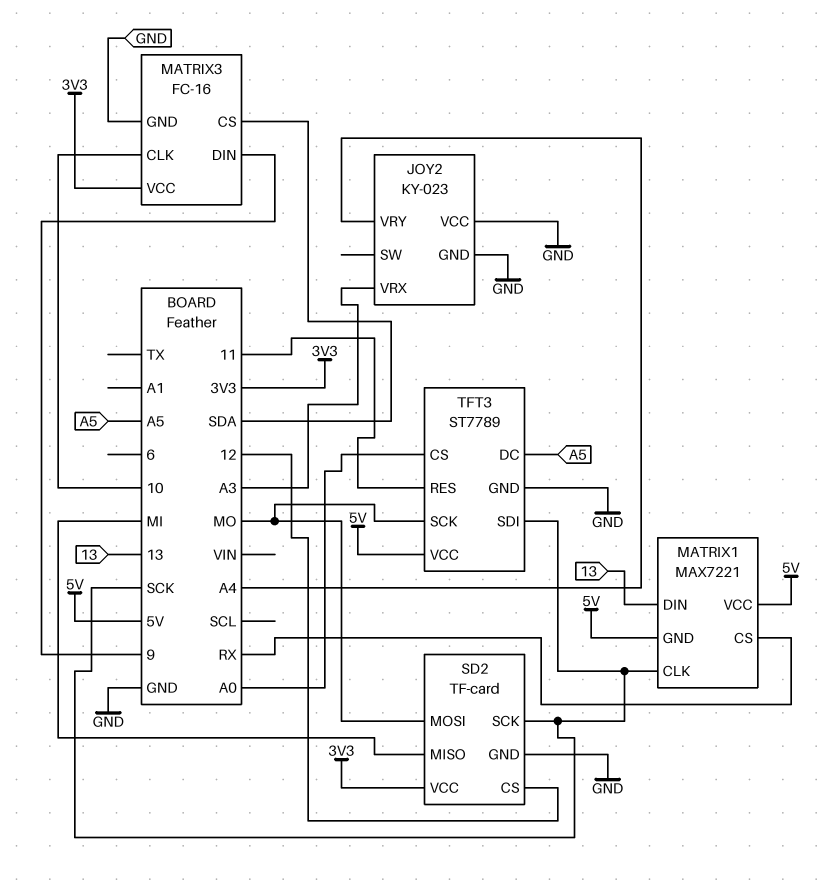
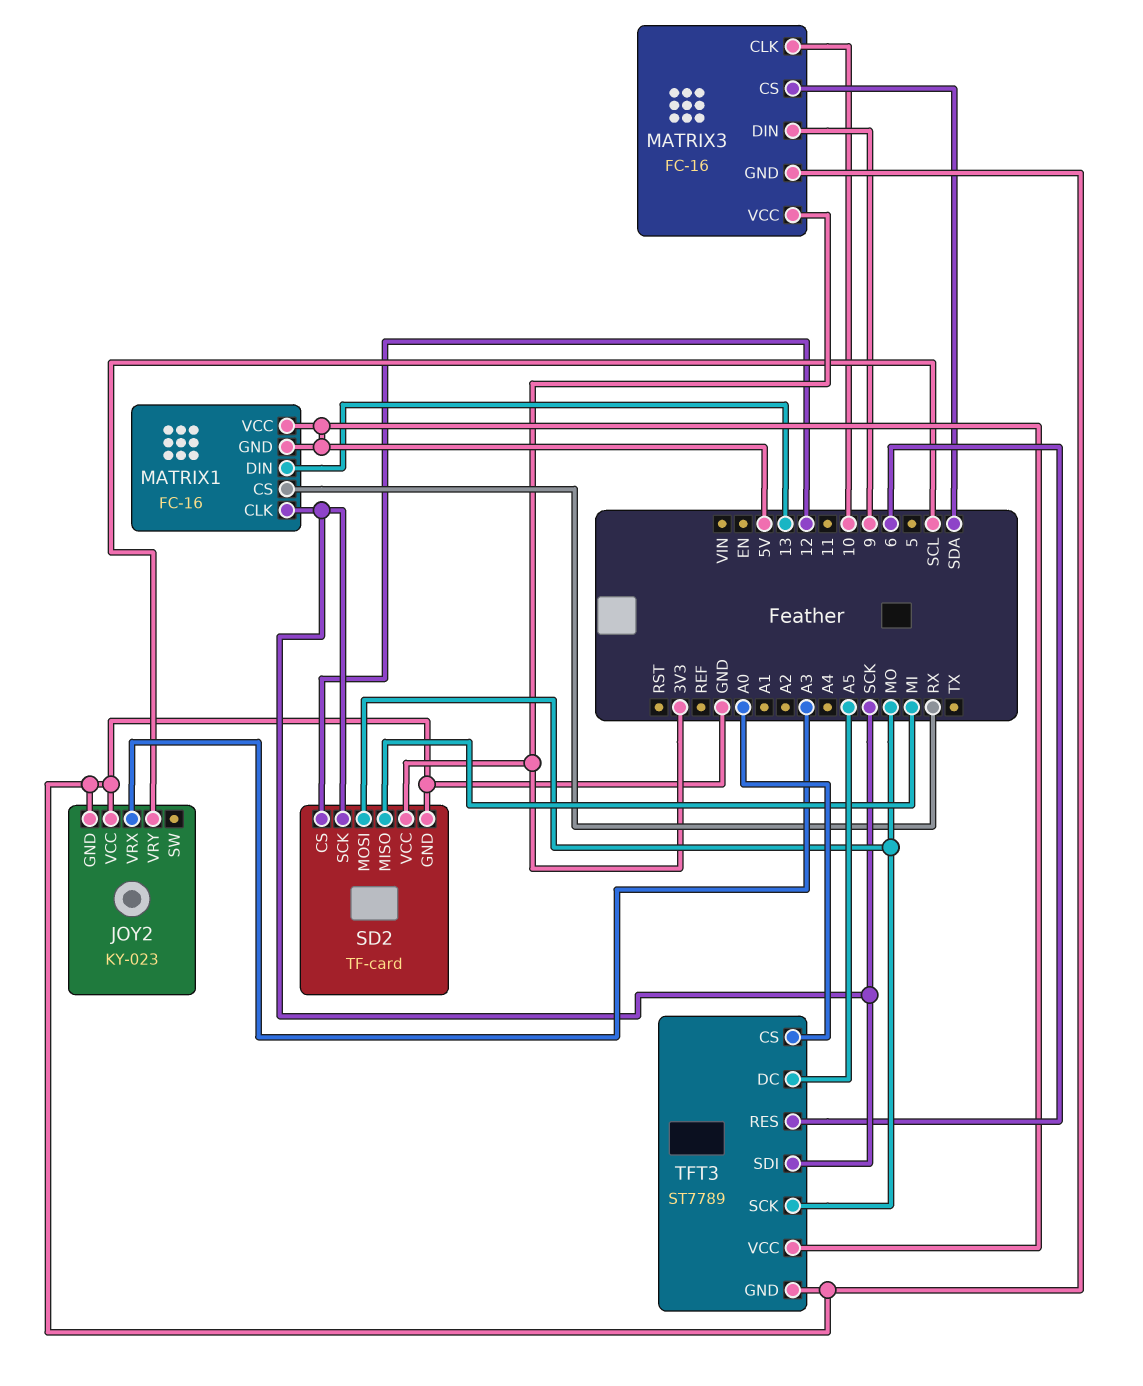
JOY2 pin VRY: A4 -> SCL
MATRIX1: MAX7221 -> FC-16
TFT3 pin RES: 11 -> 6

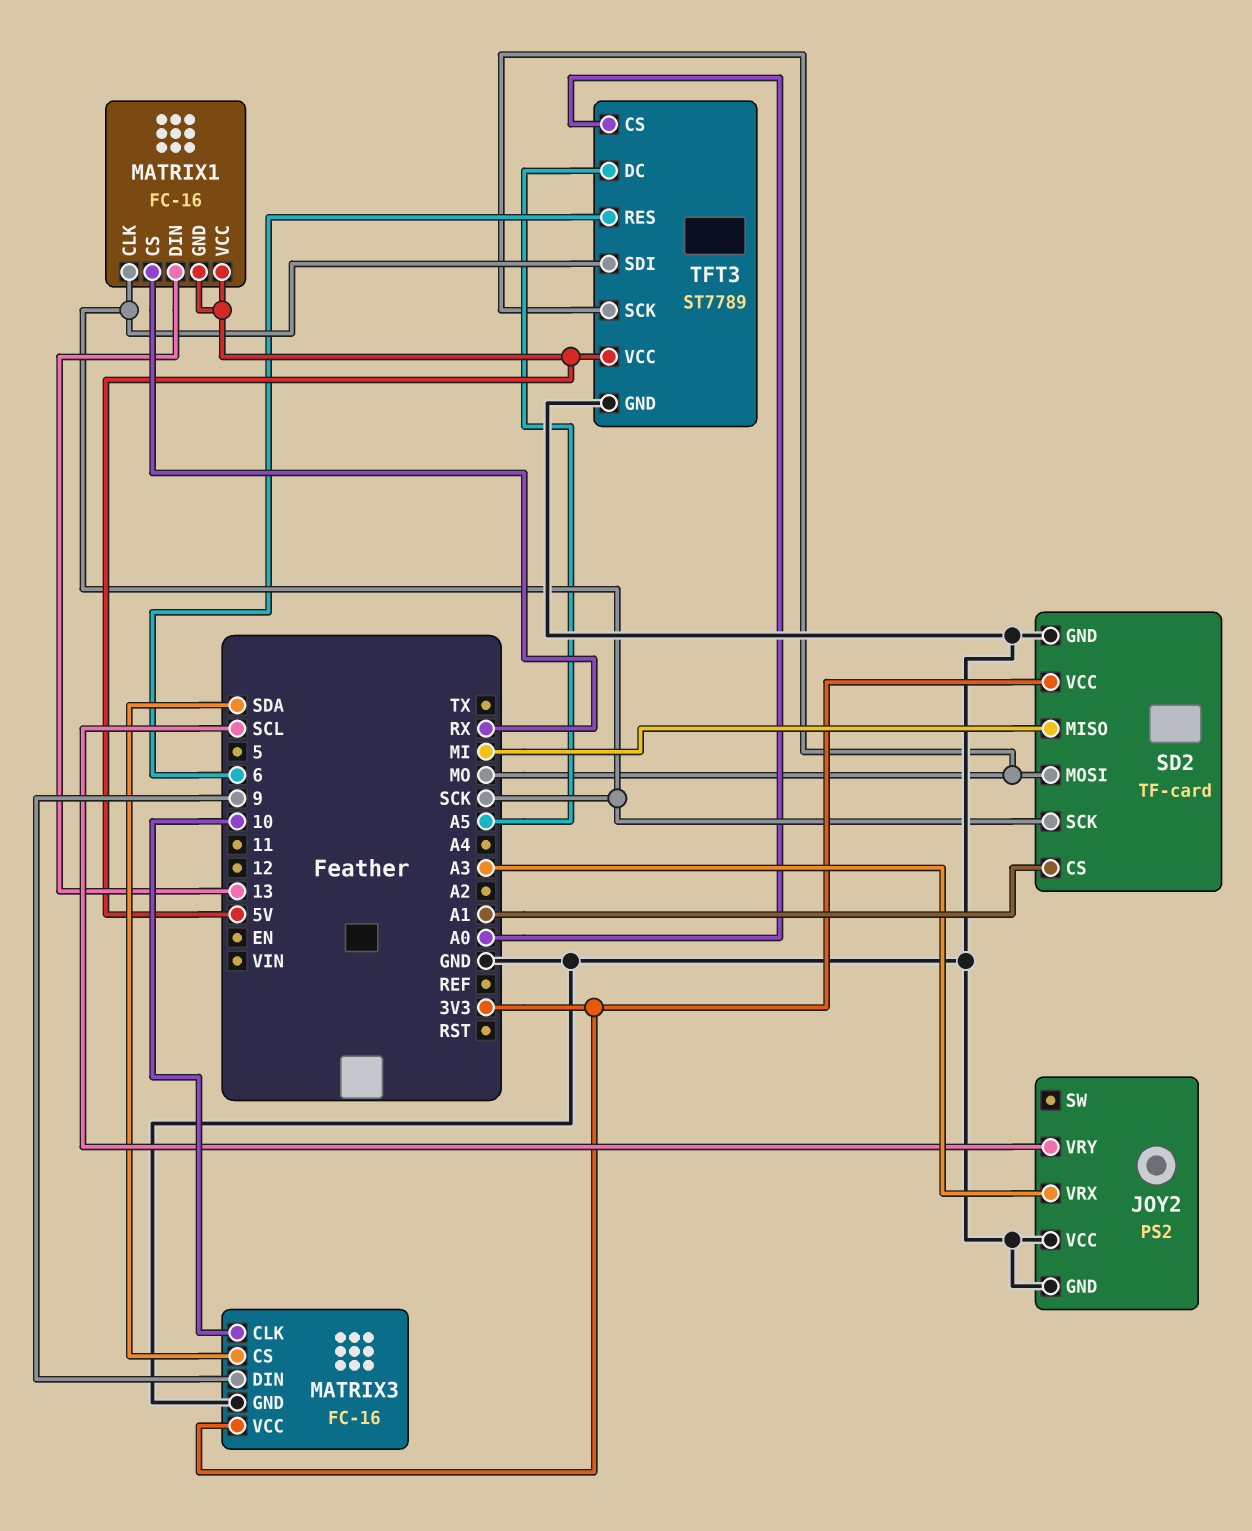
JOY2: KY-023 -> PS2
SD2 pin CS: 12 -> A1

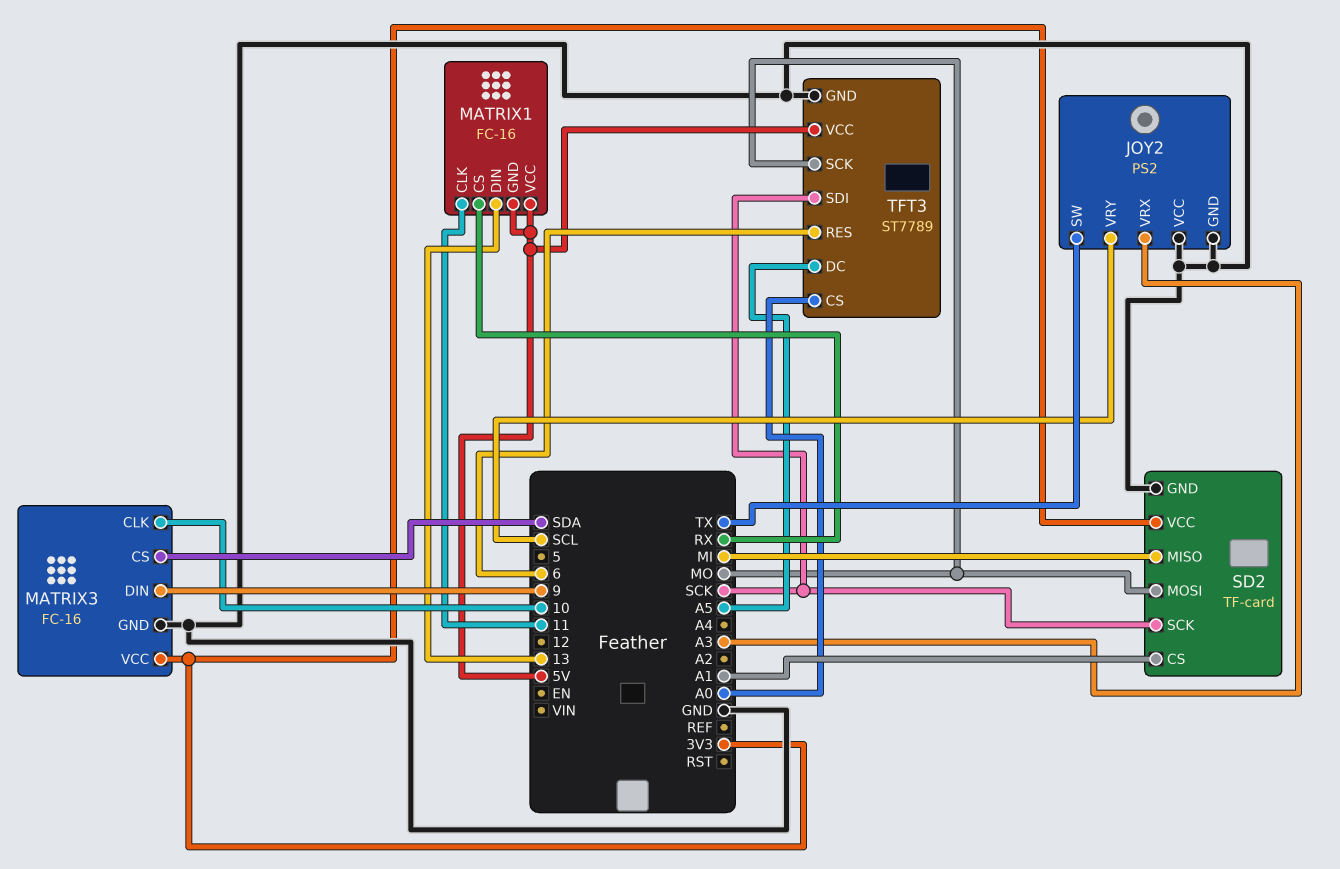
JOY2 pin SW: none -> TX
MATRIX1 pin CLK: SCK -> 11

